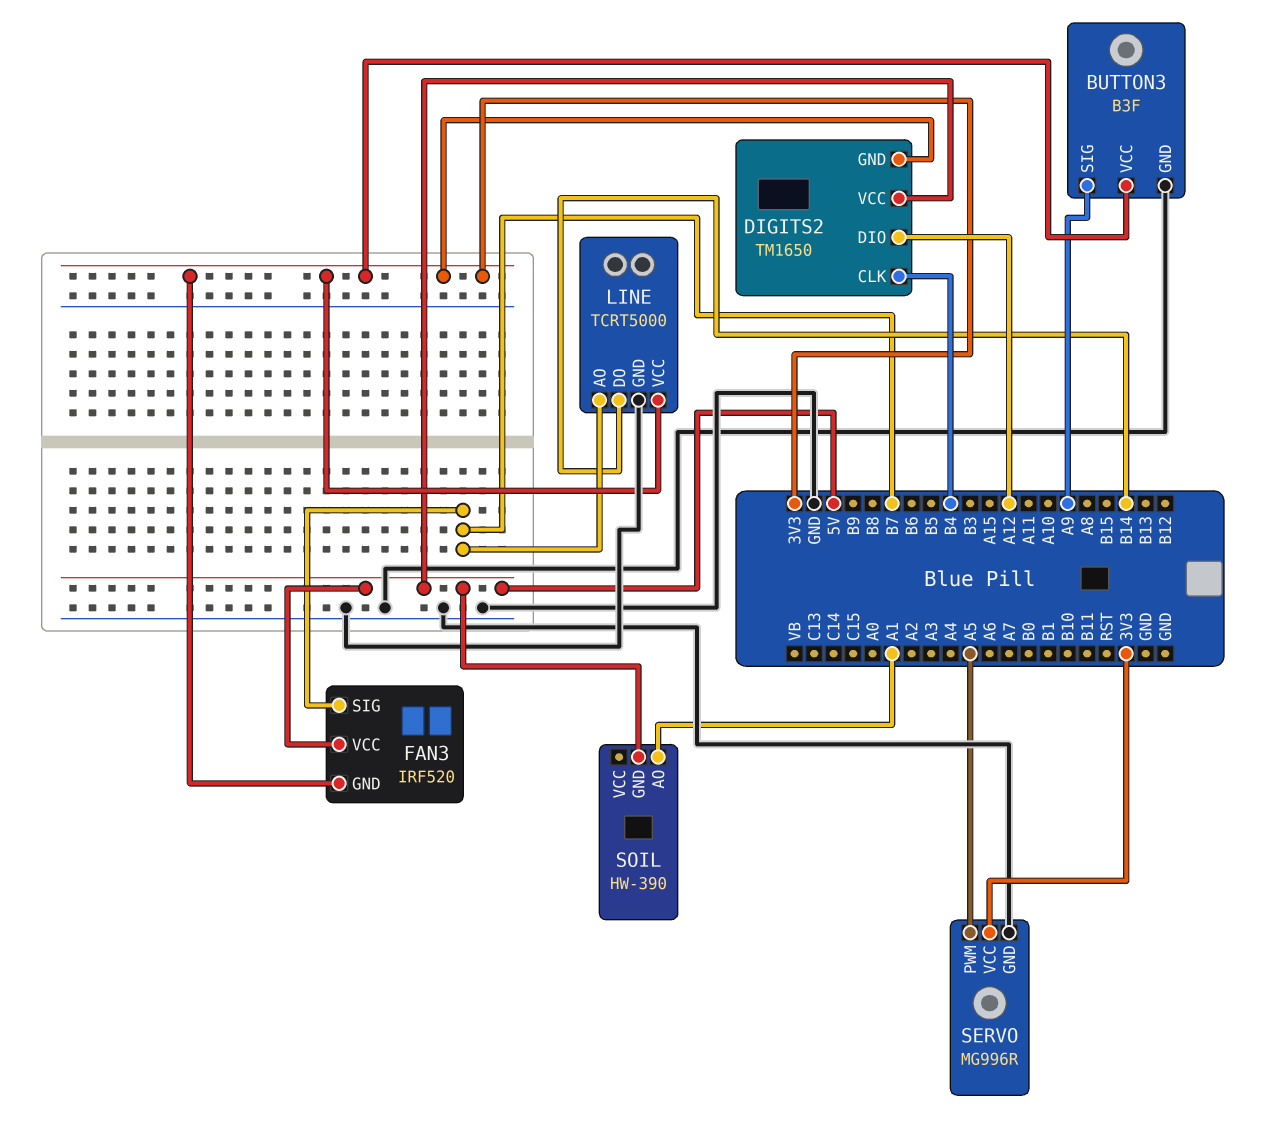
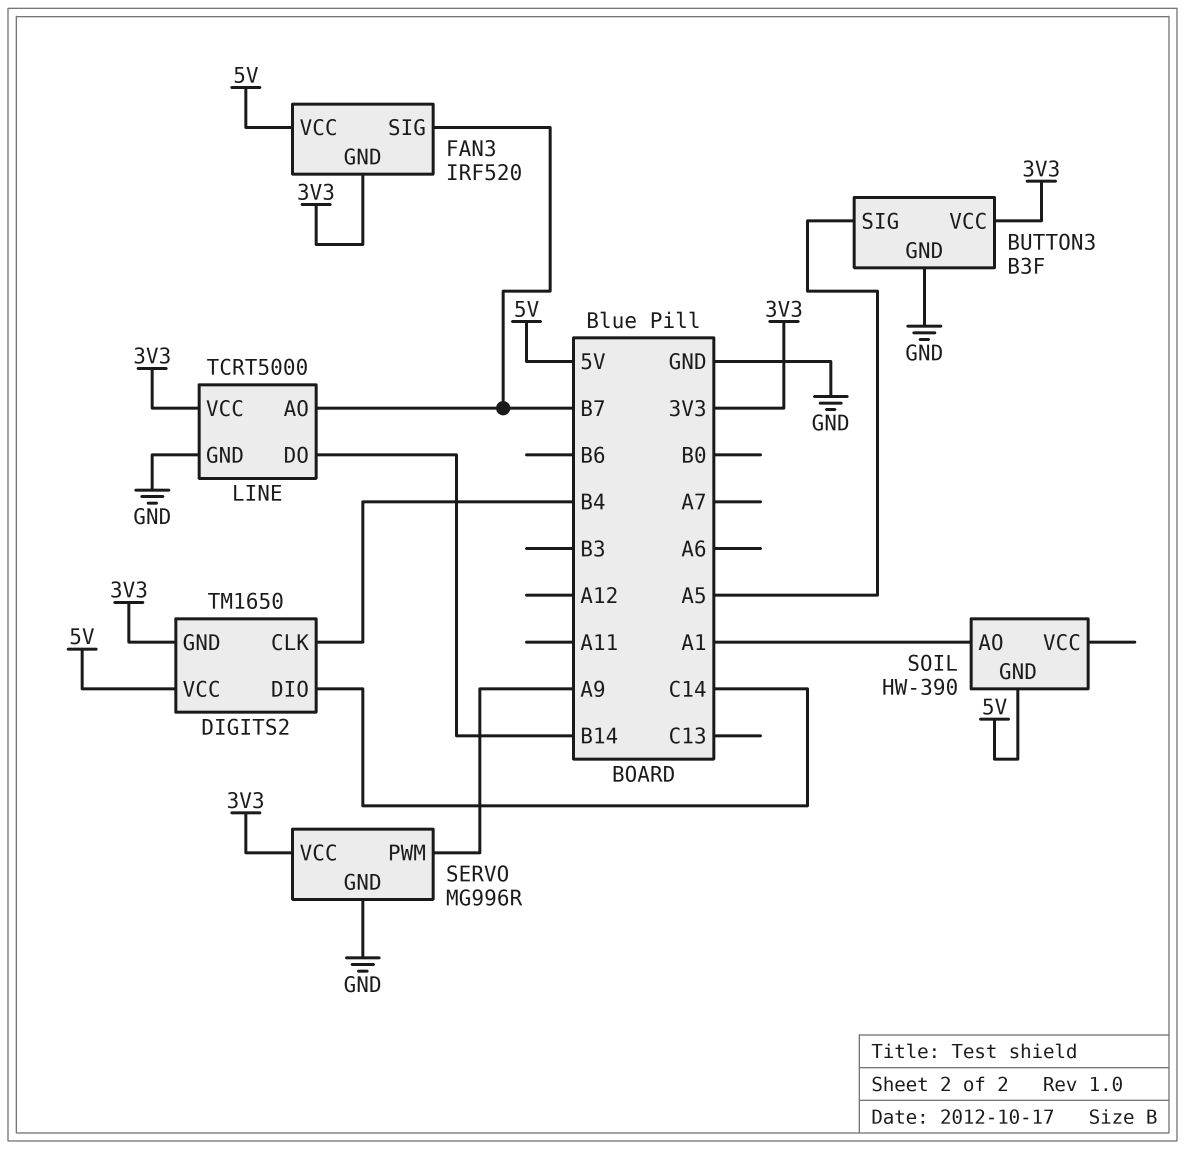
BUTTON3 pin SIG: A9 -> A5
DIGITS2 pin DIO: A12 -> C14
SERVO pin PWM: A5 -> A9

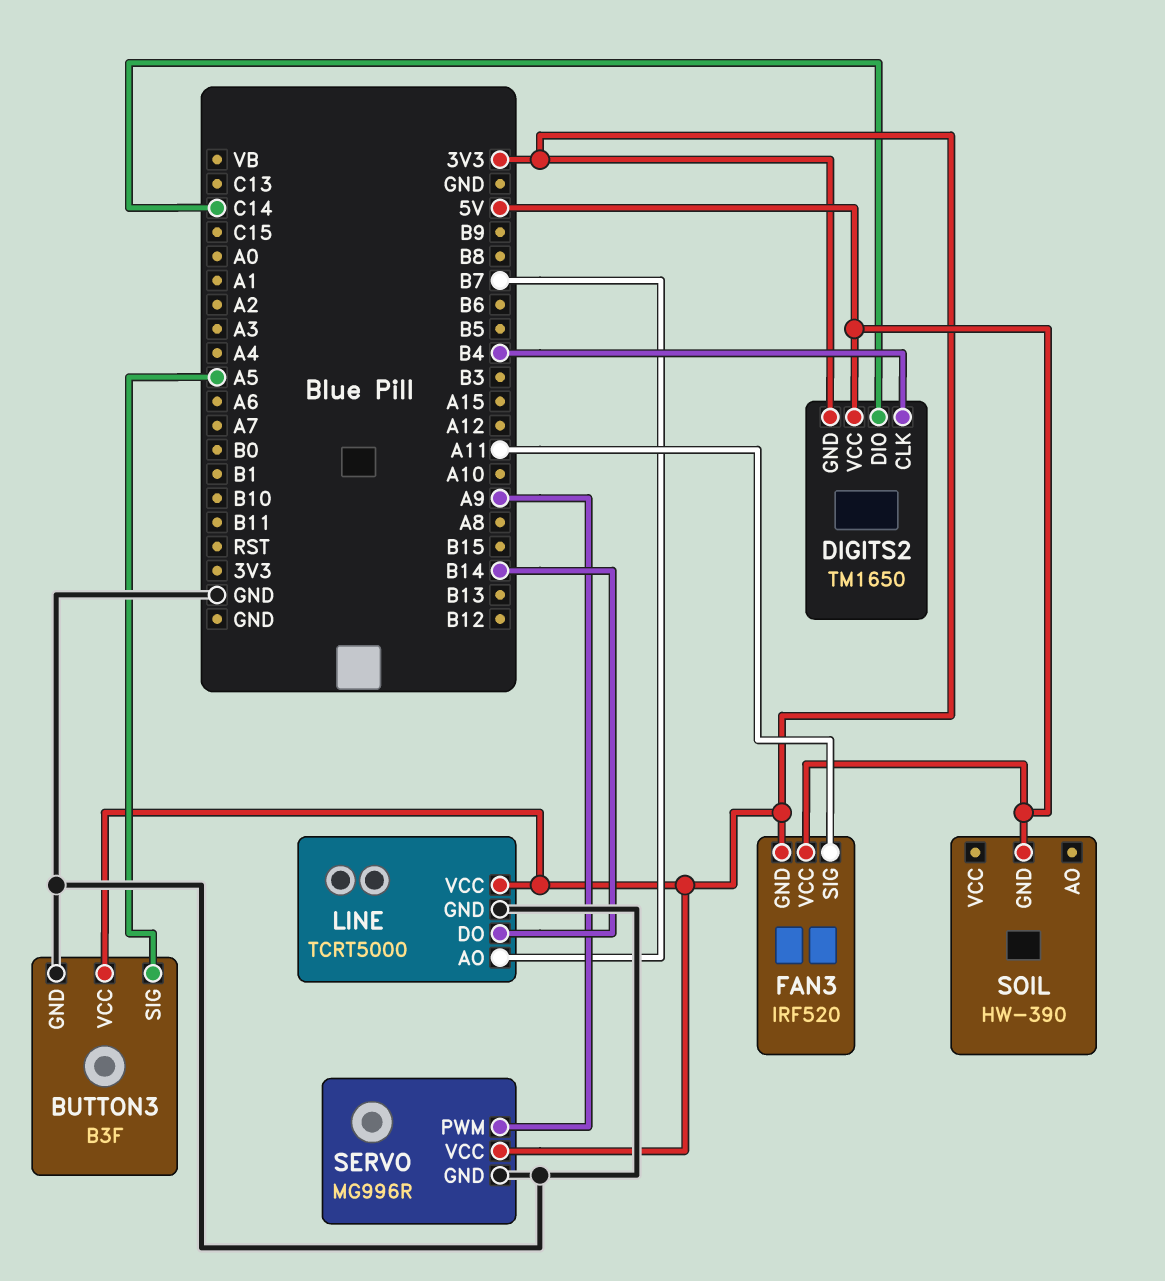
FAN3 pin SIG: B7 -> A11
SOIL pin AO: A1 -> none

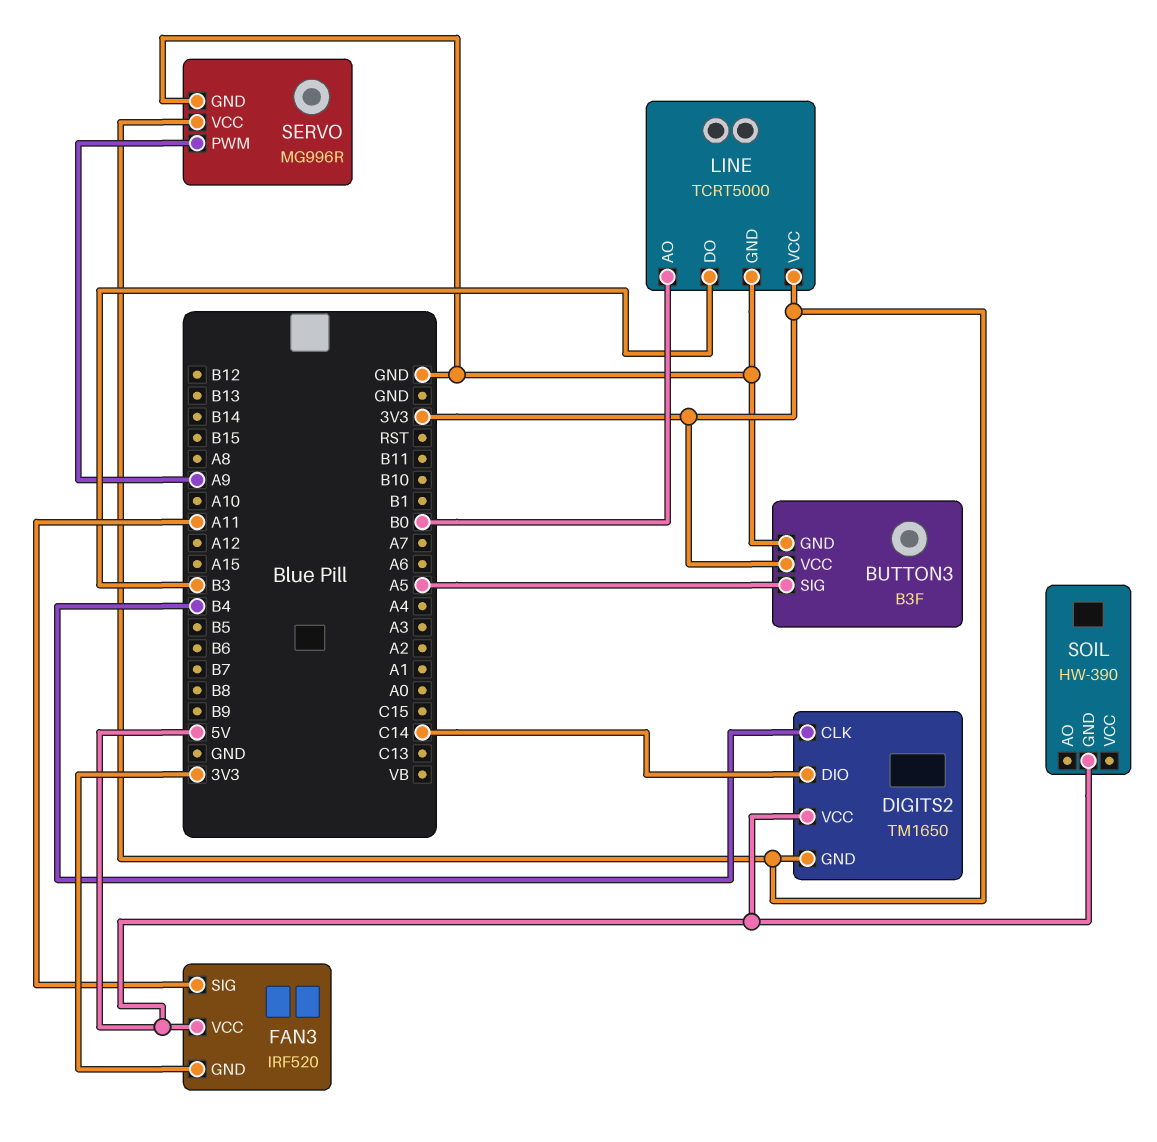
LINE pin AO: B7 -> B0
LINE pin DO: B14 -> B3

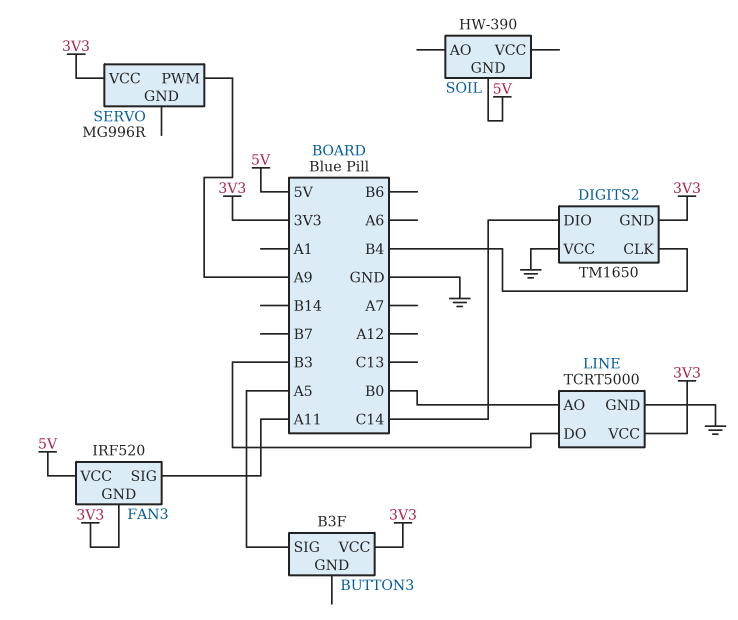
BUTTON3 pin GND: GND -> none
DIGITS2 pin VCC: 5V -> GND
SERVO pin GND: GND -> none

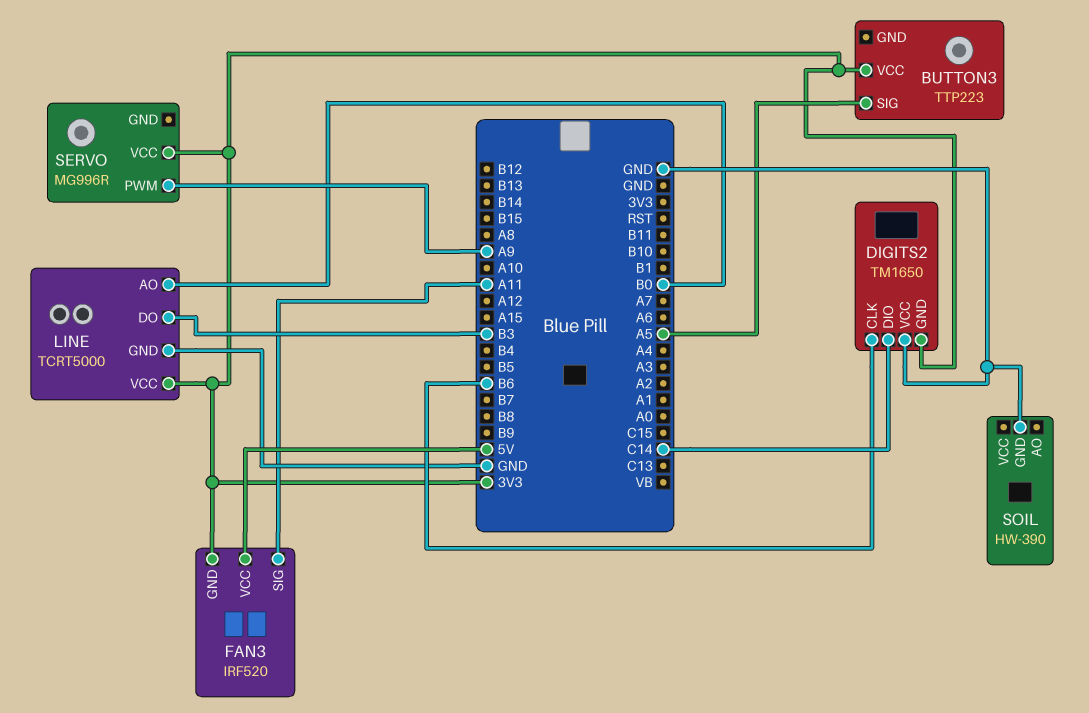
BUTTON3: B3F -> TTP223
DIGITS2 pin CLK: B4 -> B6
SOIL pin GND: 5V -> GND

